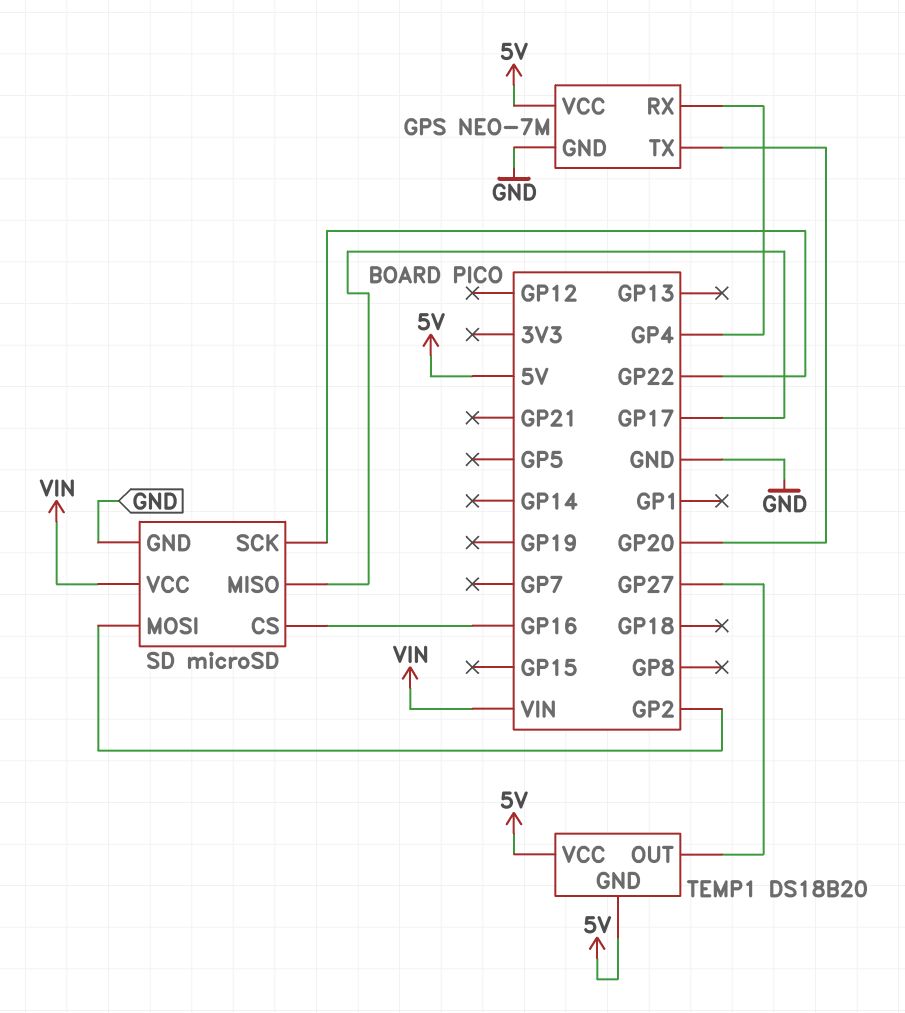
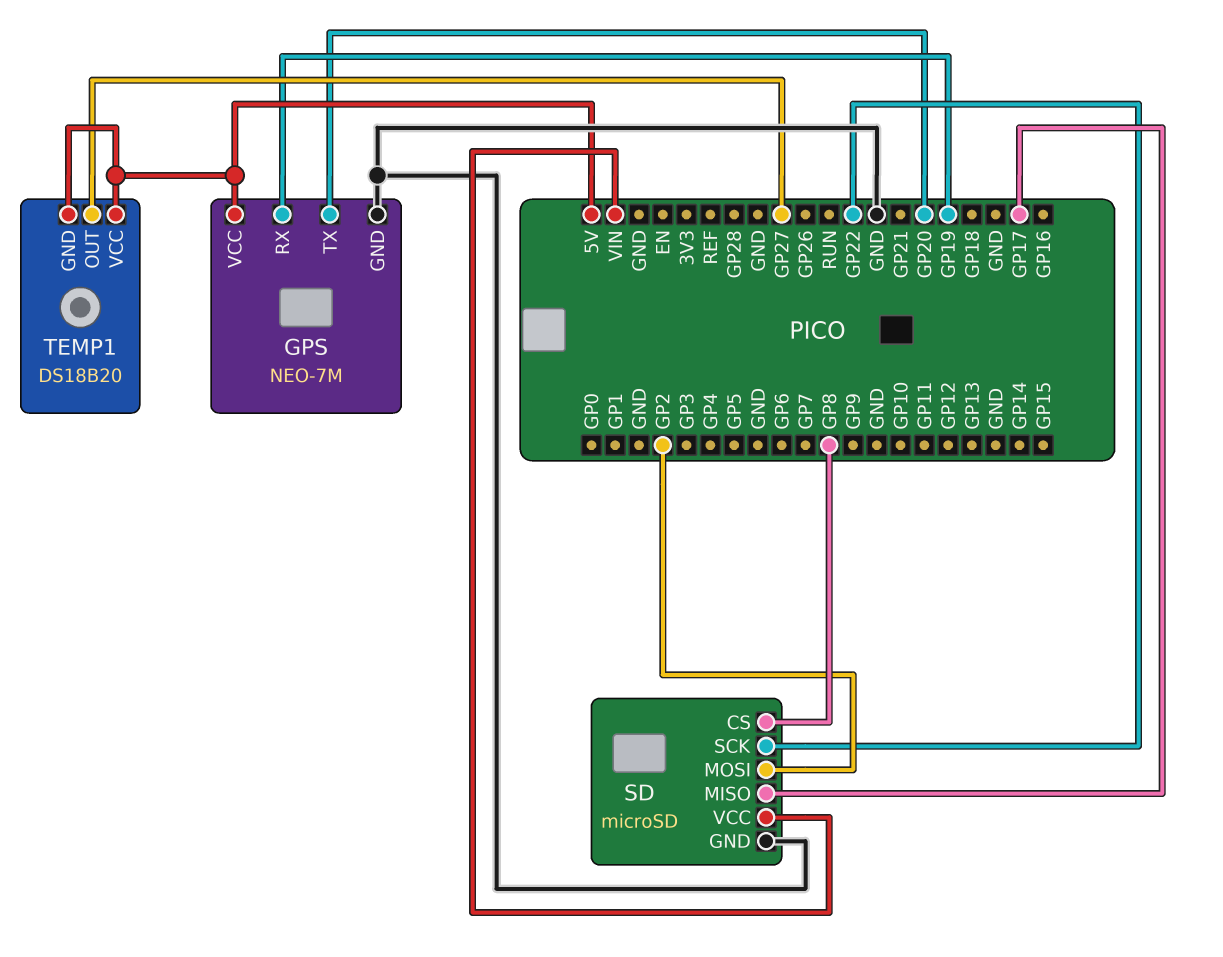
GPS pin RX: GP4 -> GP19
SD pin CS: GP16 -> GP8

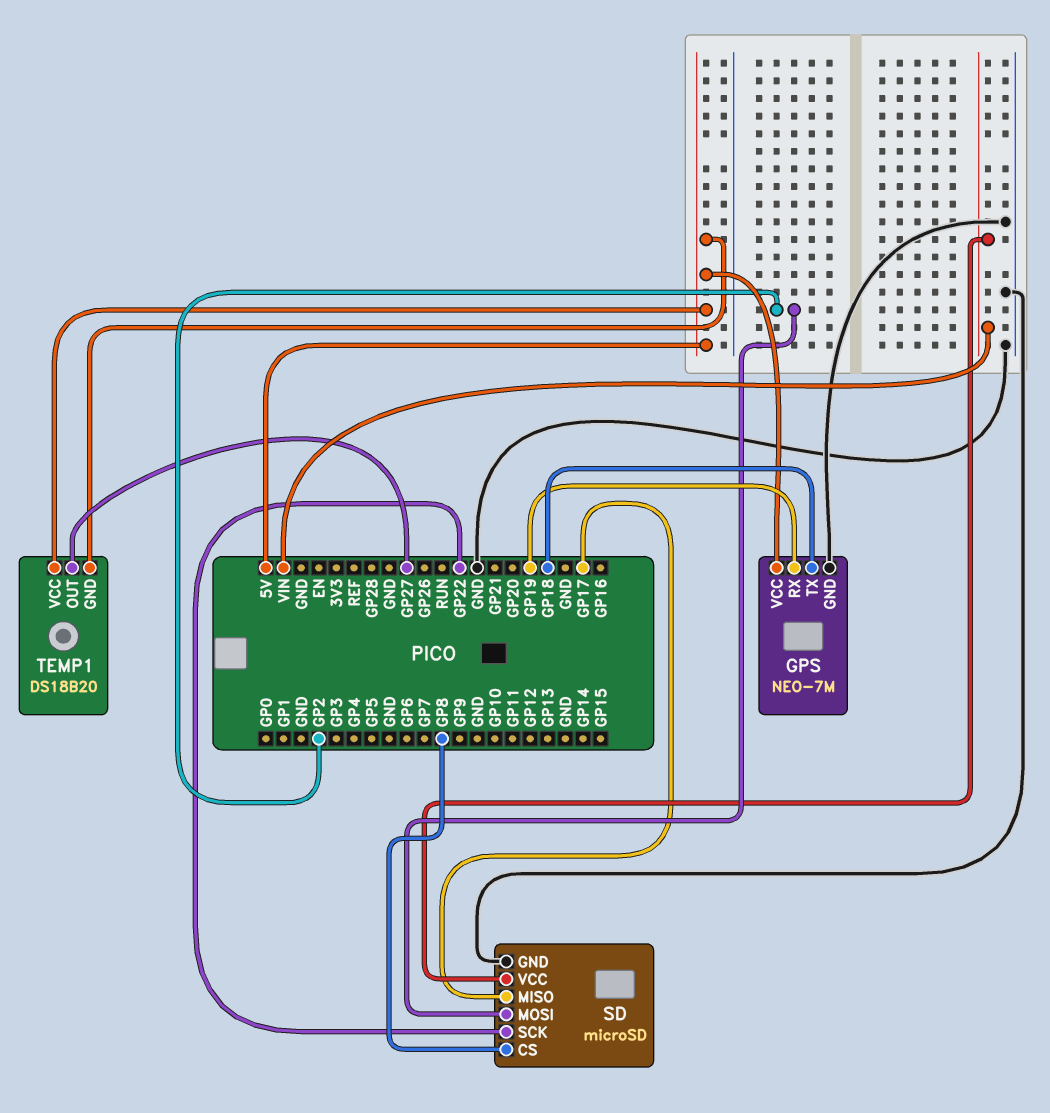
GPS pin TX: GP20 -> GP18

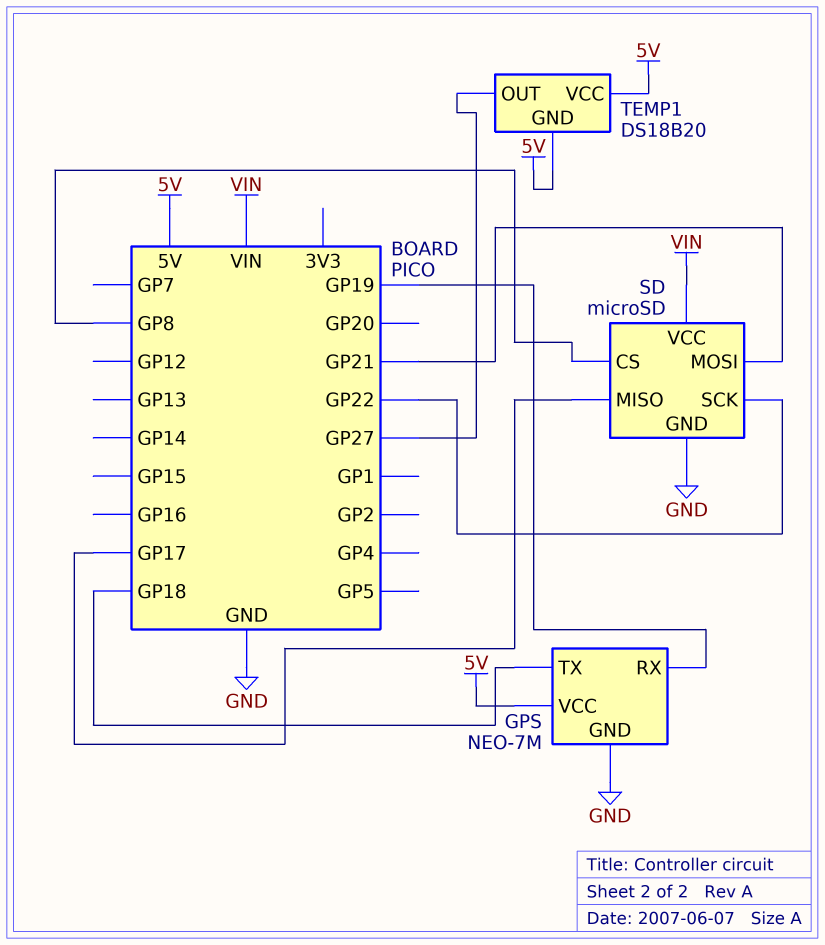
SD pin MOSI: GP2 -> GP21

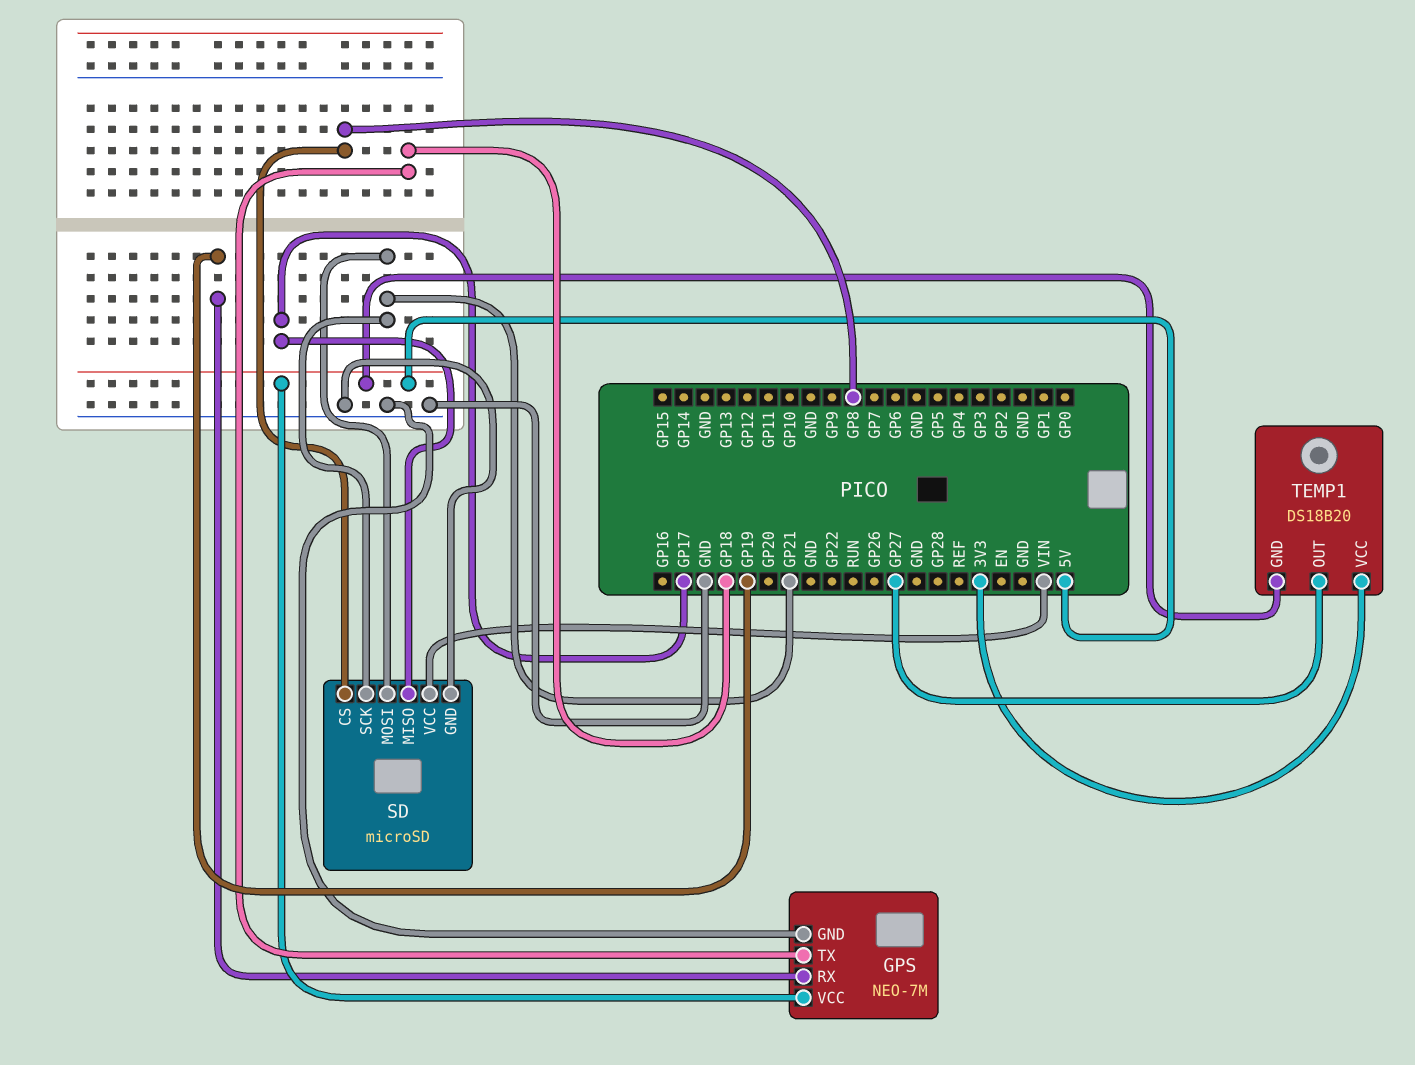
SD pin SCK: GP22 -> GP21
TEMP1 pin VCC: 5V -> 3V3

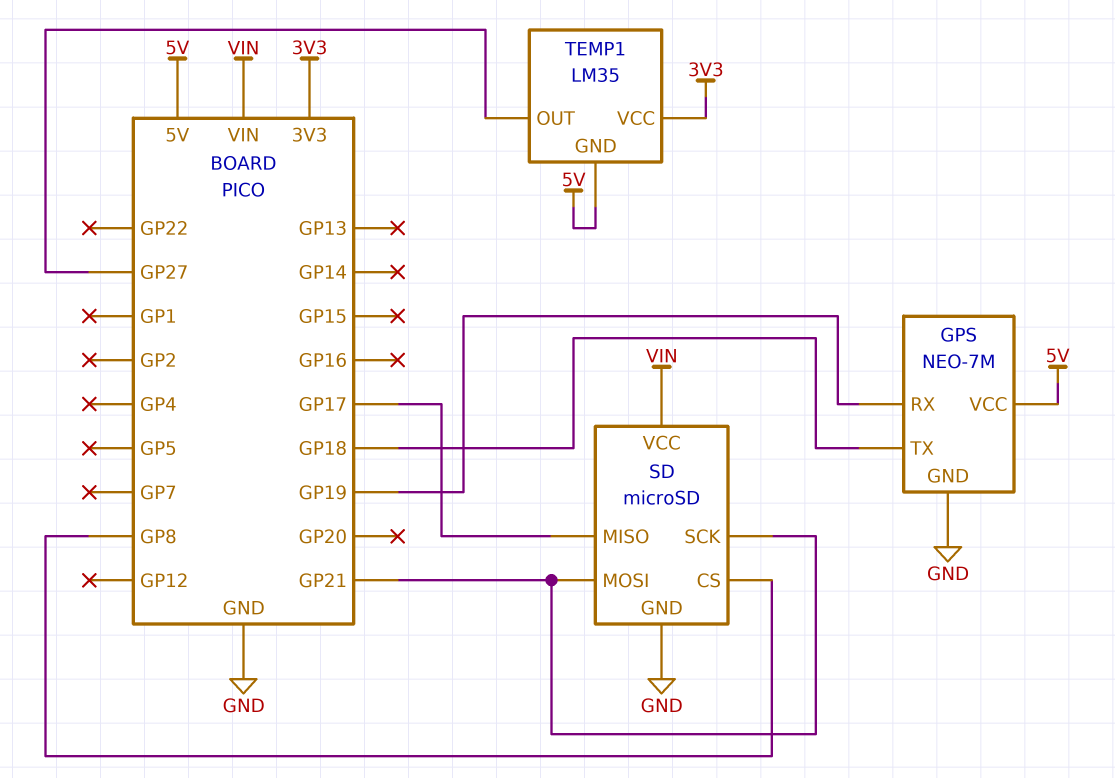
TEMP1: DS18B20 -> LM35

